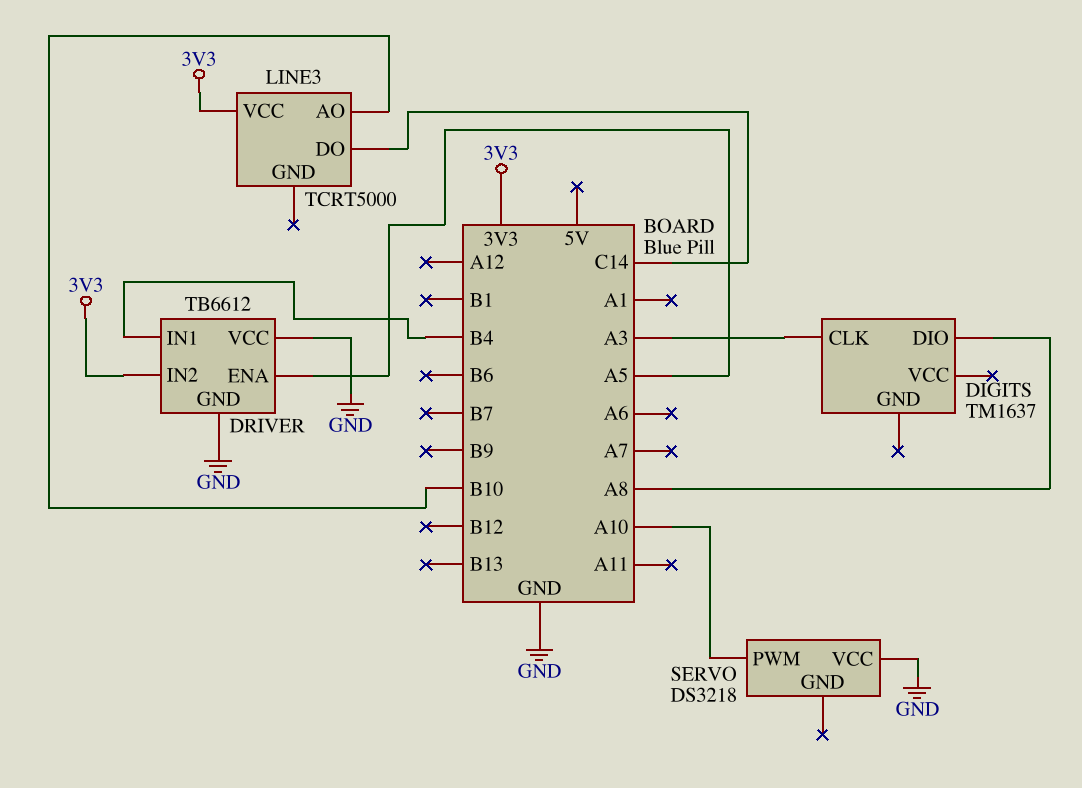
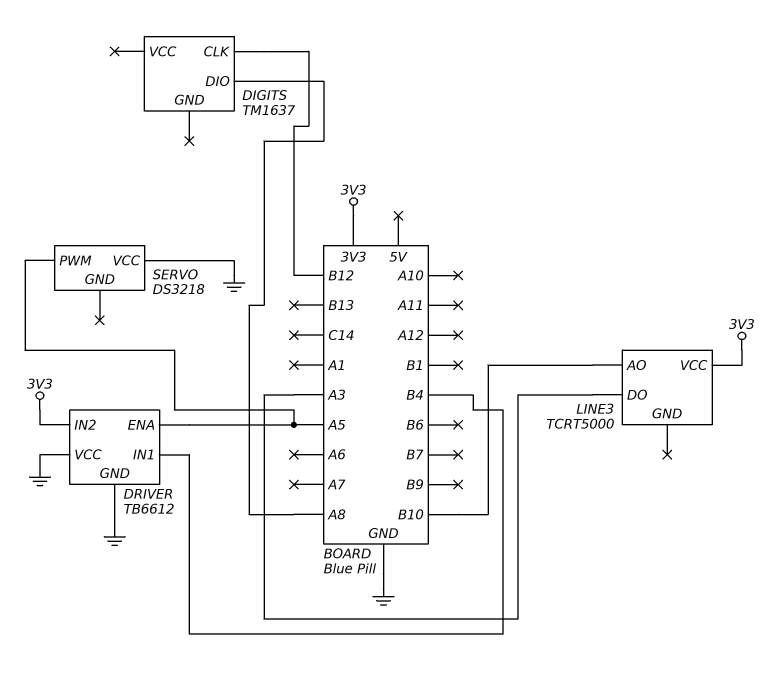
DIGITS pin CLK: A3 -> B12
LINE3 pin DO: C14 -> A3
SERVO pin PWM: A10 -> A5

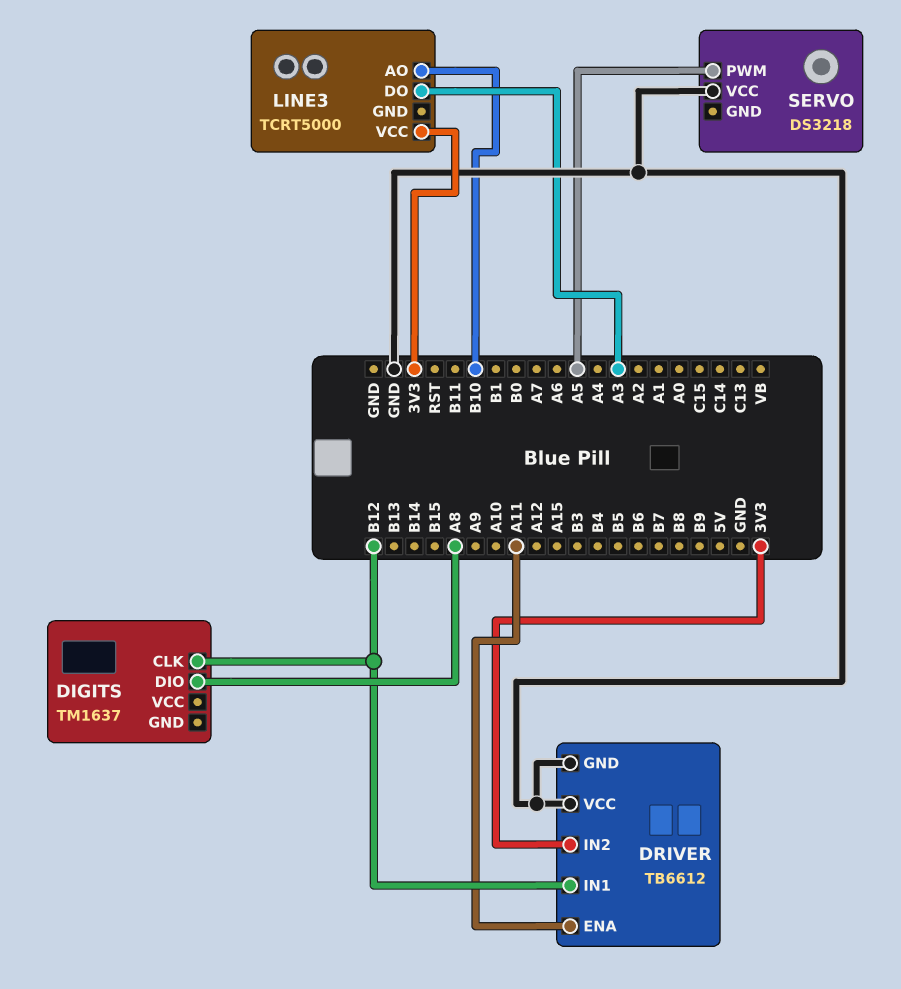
DRIVER pin ENA: A5 -> A11
DRIVER pin IN1: B4 -> B12

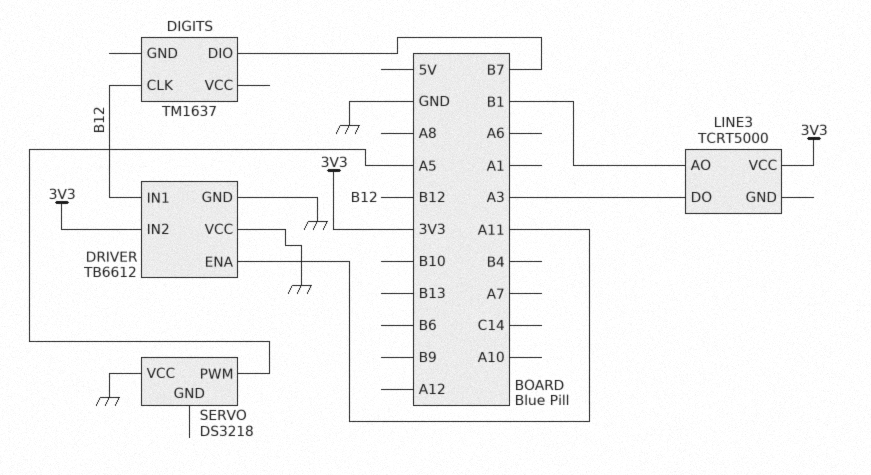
DIGITS pin DIO: A8 -> B7
LINE3 pin AO: B10 -> B1

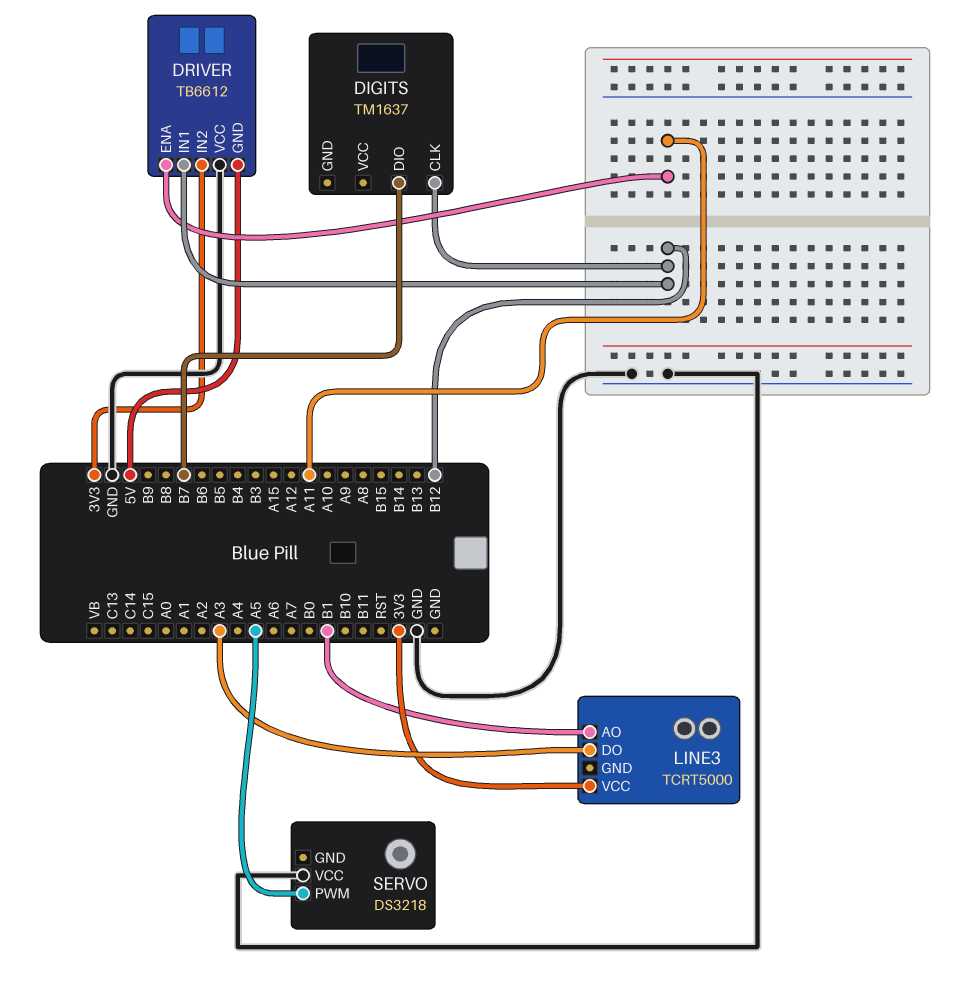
DRIVER pin GND: GND -> 5V

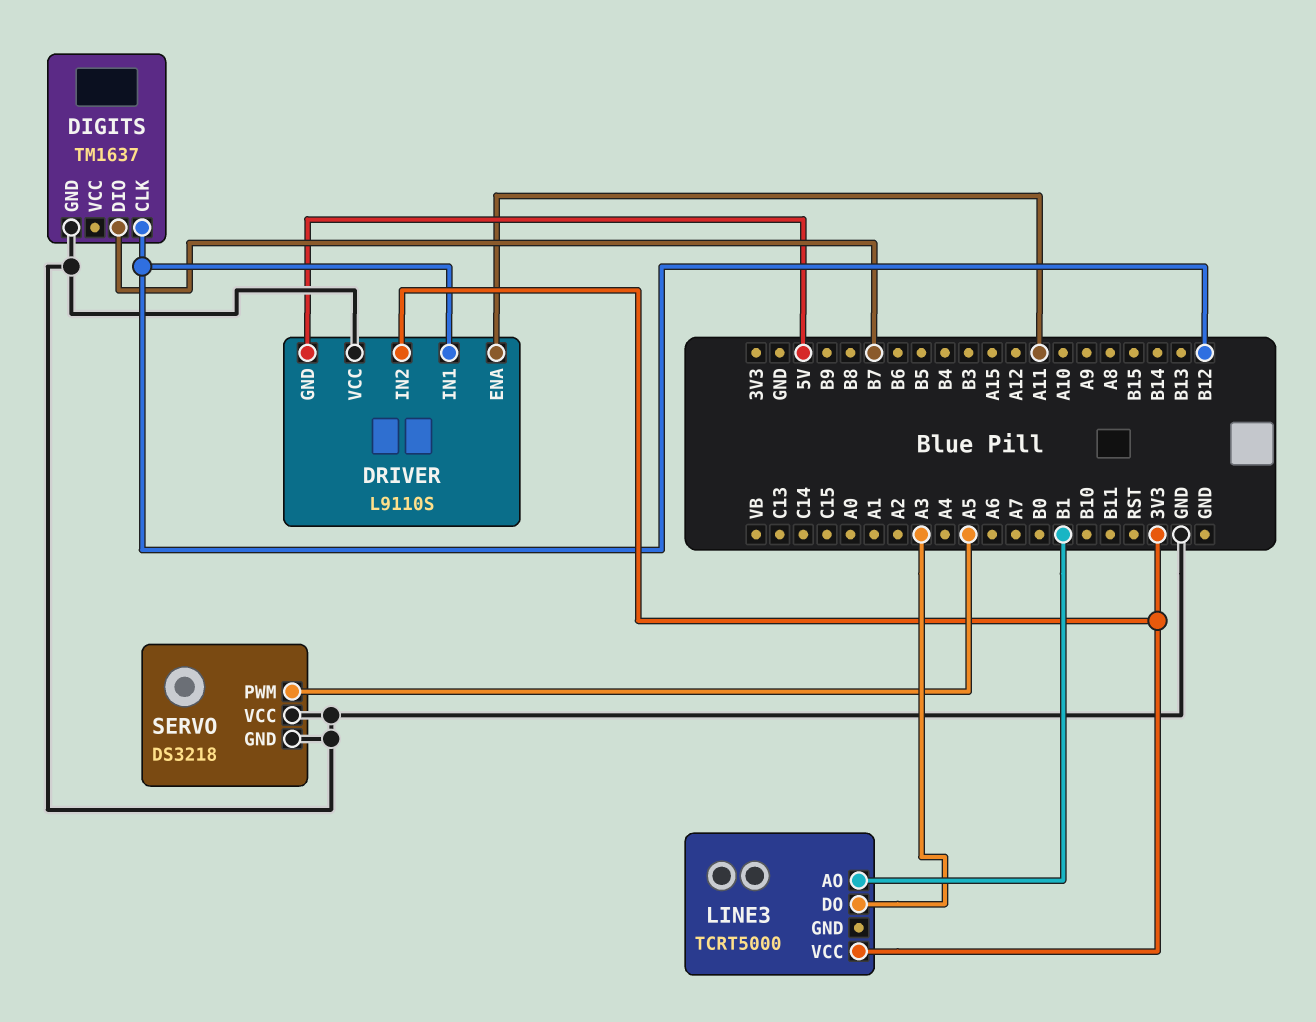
DIGITS pin GND: none -> GND
DRIVER: TB6612 -> L9110S
SERVO pin GND: none -> GND

